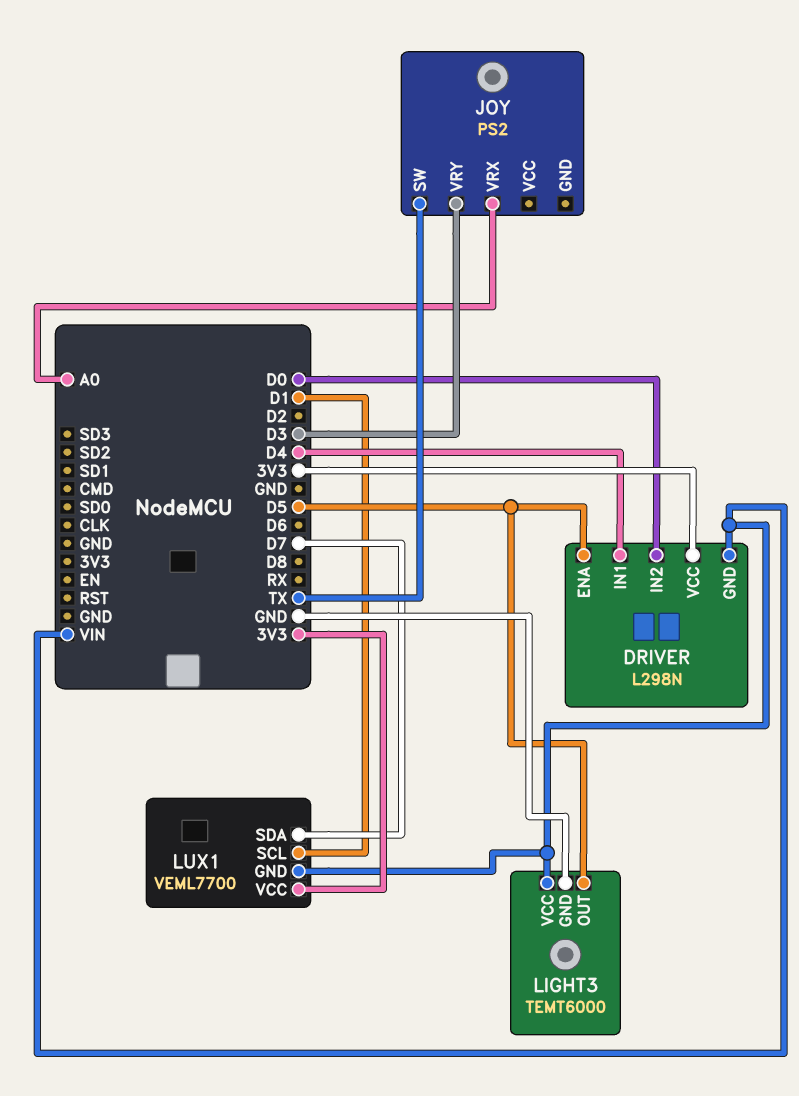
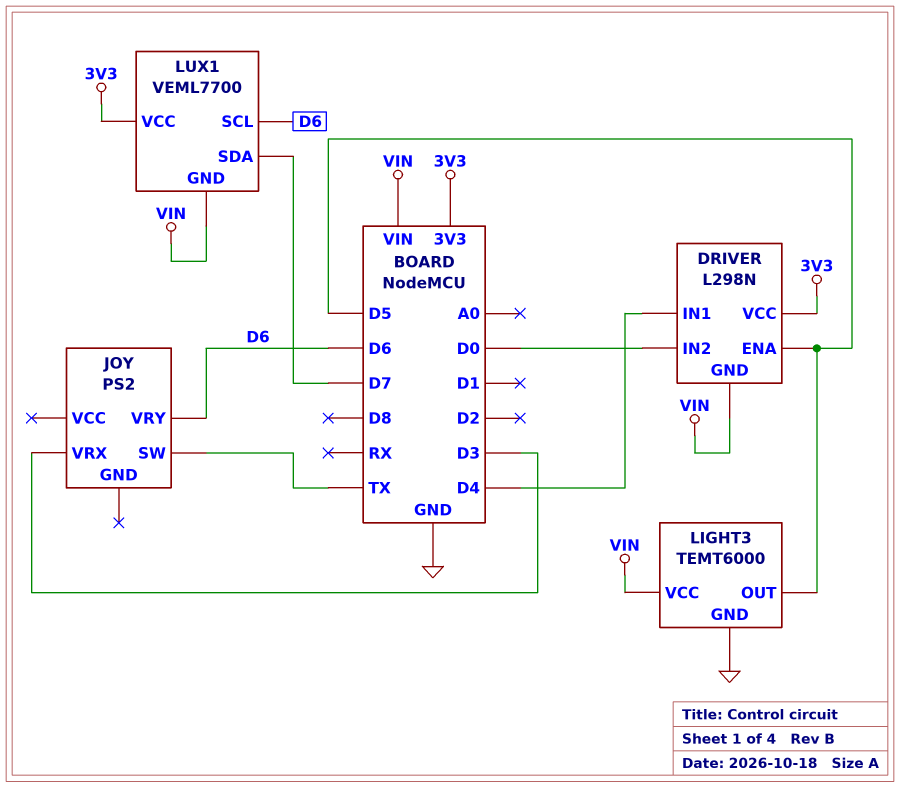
JOY pin VRX: A0 -> D3
JOY pin VRY: D3 -> D6
LUX1 pin SCL: D1 -> D6

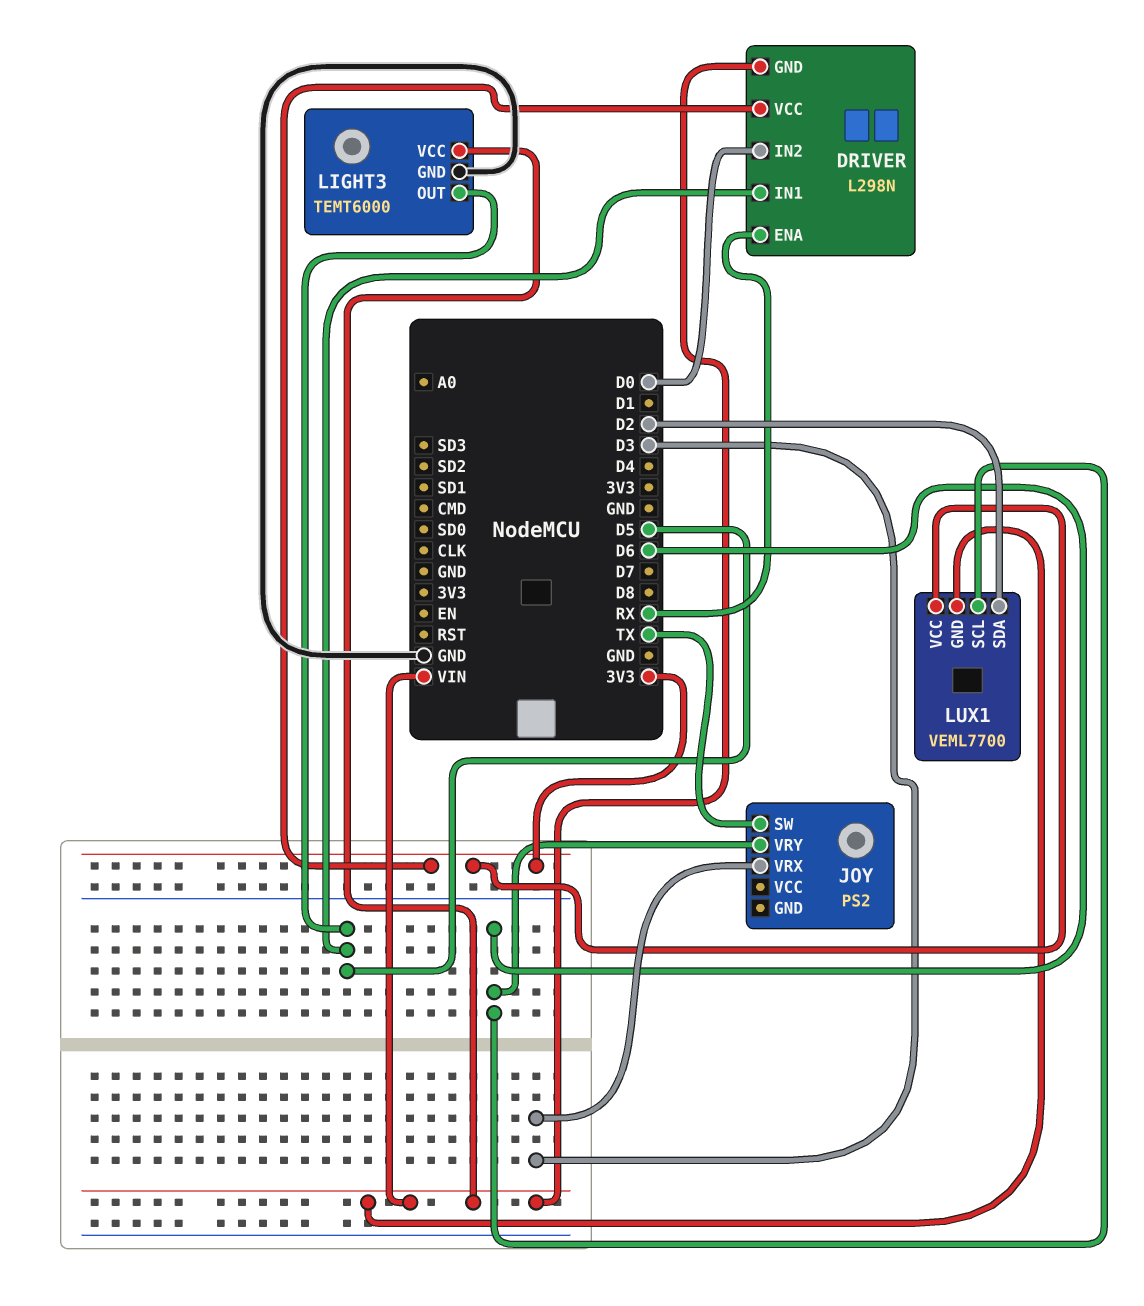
DRIVER pin ENA: D5 -> RX
DRIVER pin IN1: D4 -> D5
LUX1 pin SDA: D7 -> D2

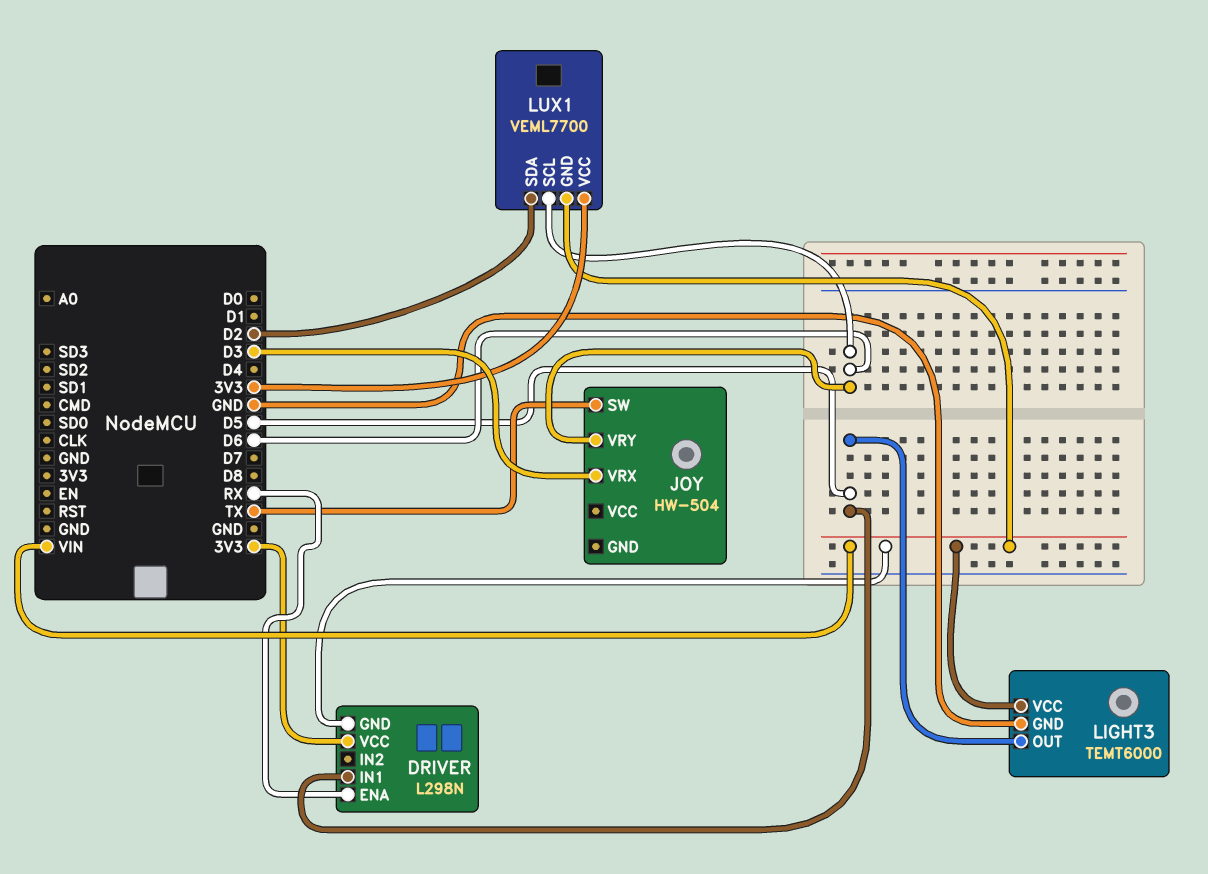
DRIVER pin IN2: D0 -> none
JOY: PS2 -> HW-504

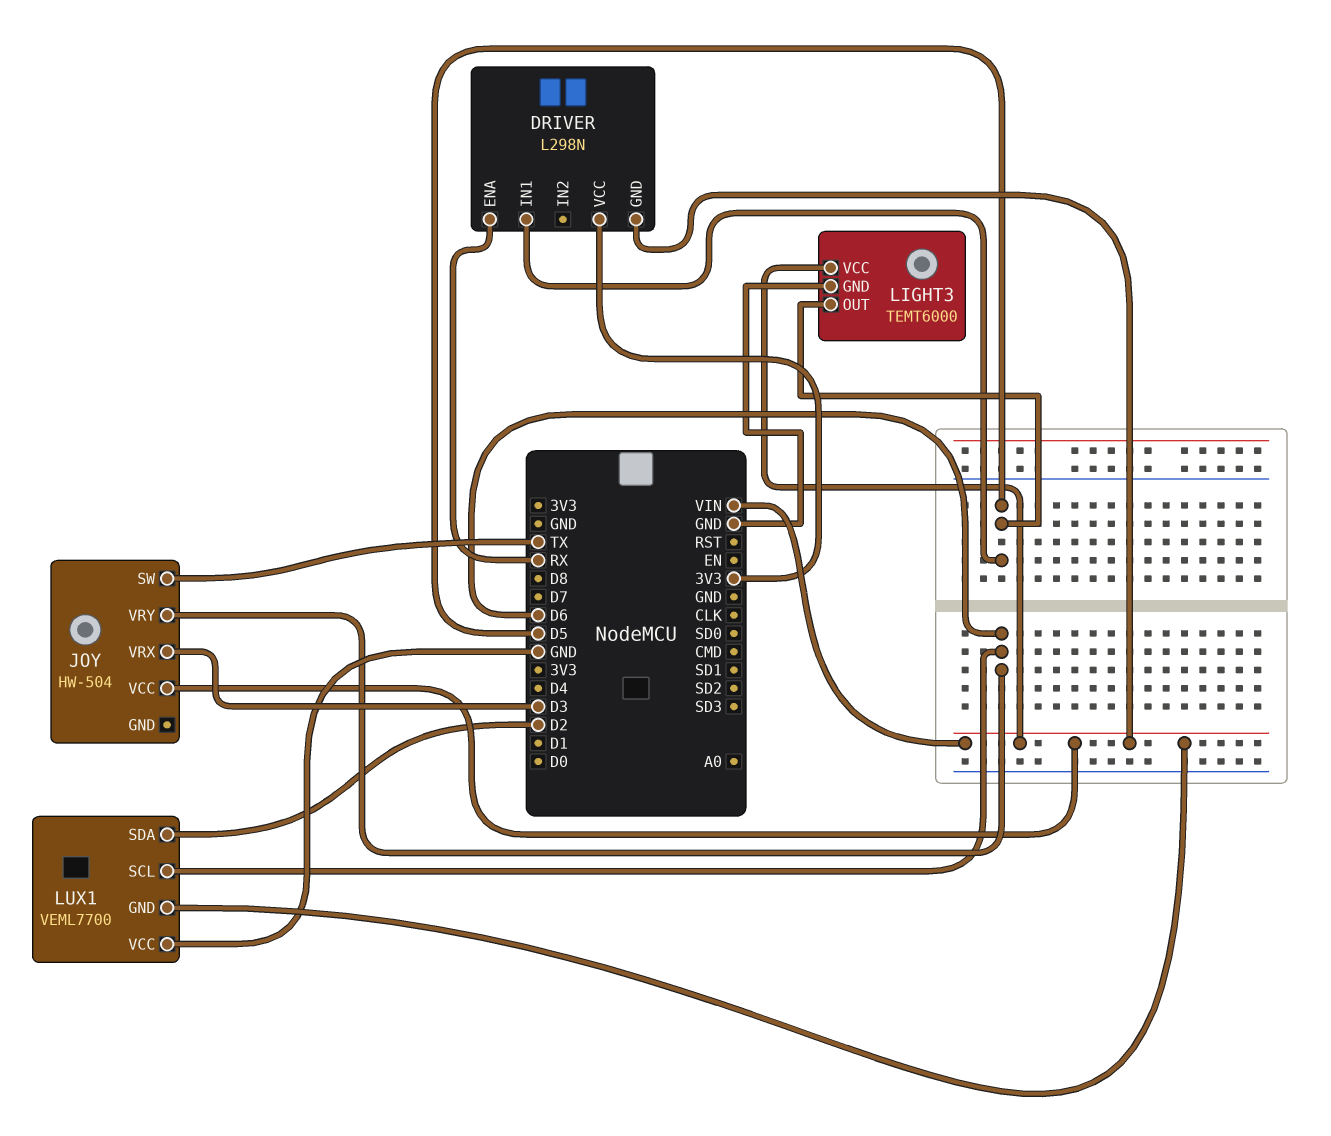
JOY pin VCC: none -> VIN
LUX1 pin VCC: 3V3 -> GND

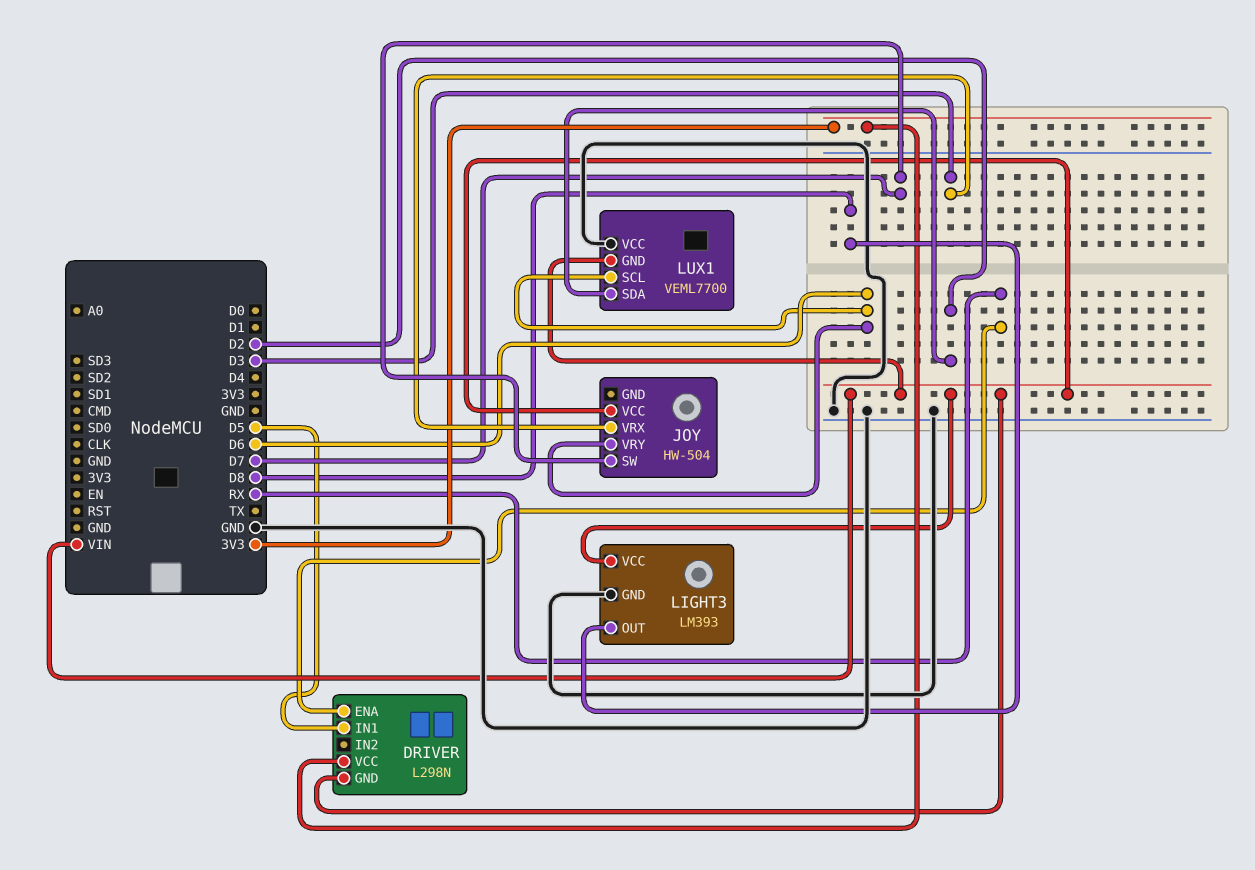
JOY pin SW: TX -> D7
LIGHT3: TEMT6000 -> LM393
LIGHT3 pin OUT: D5 -> D8

